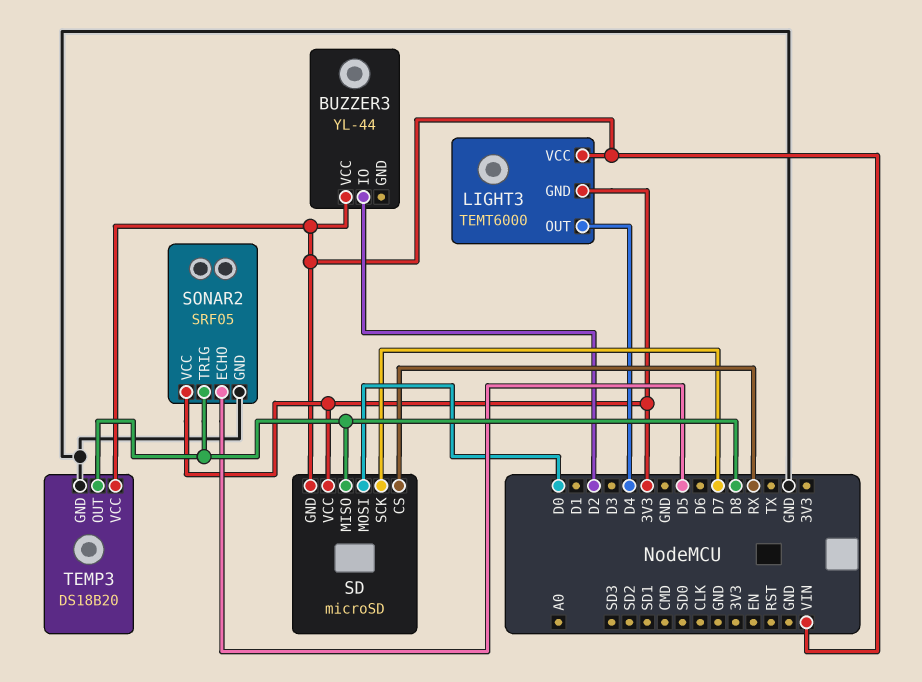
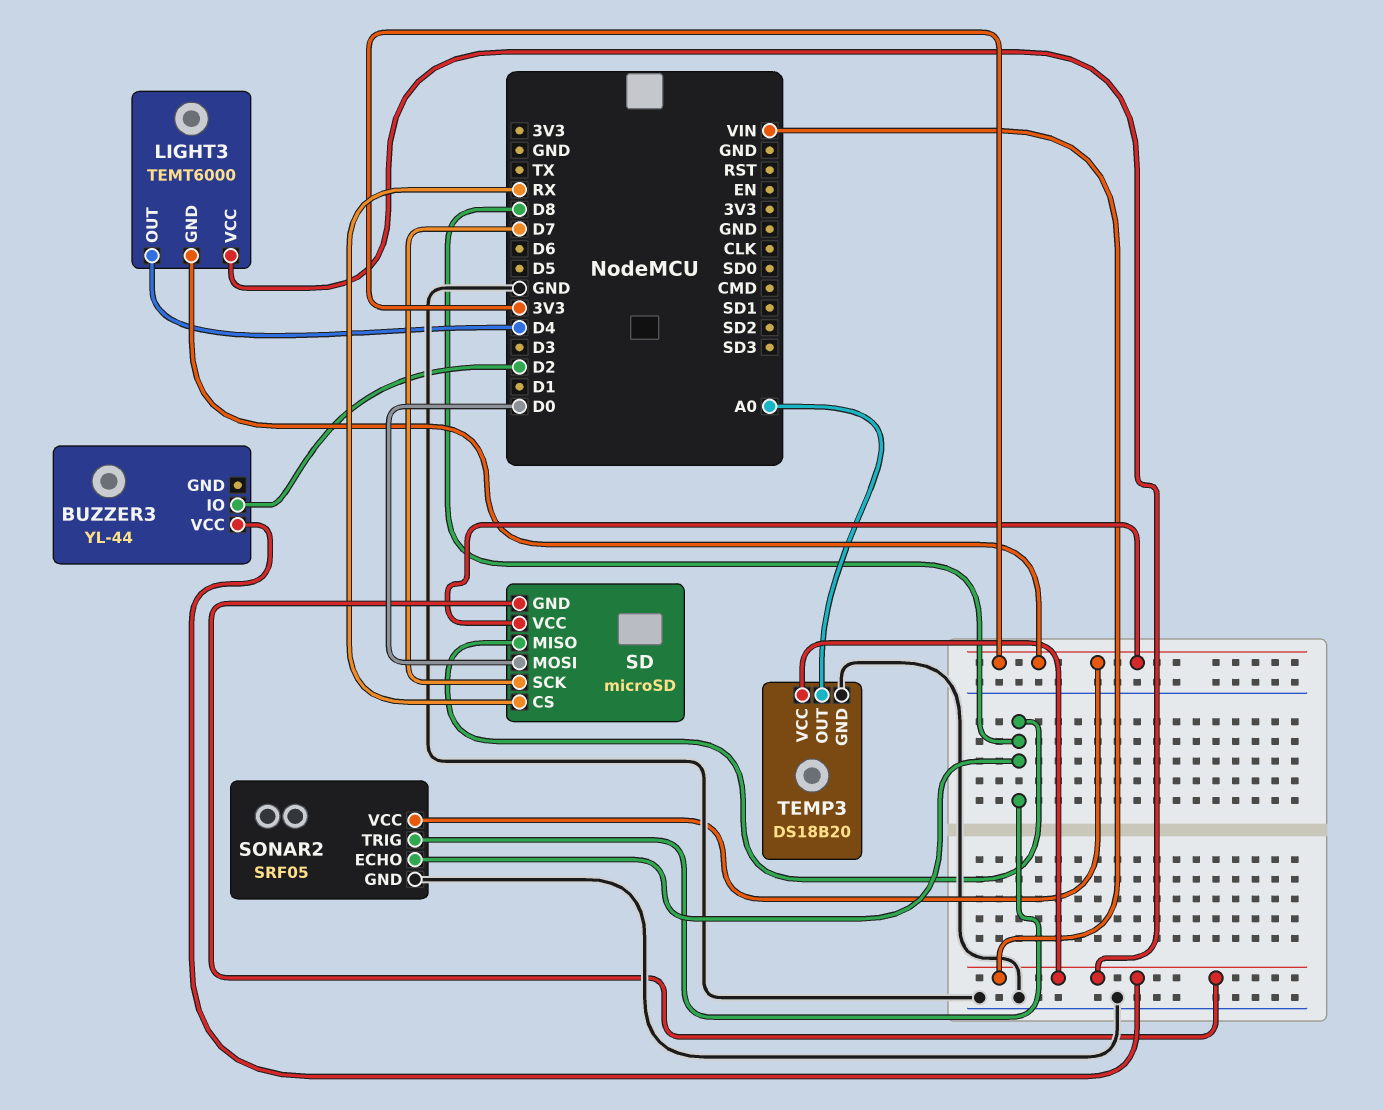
SONAR2 pin ECHO: D5 -> D8
TEMP3 pin OUT: D8 -> A0

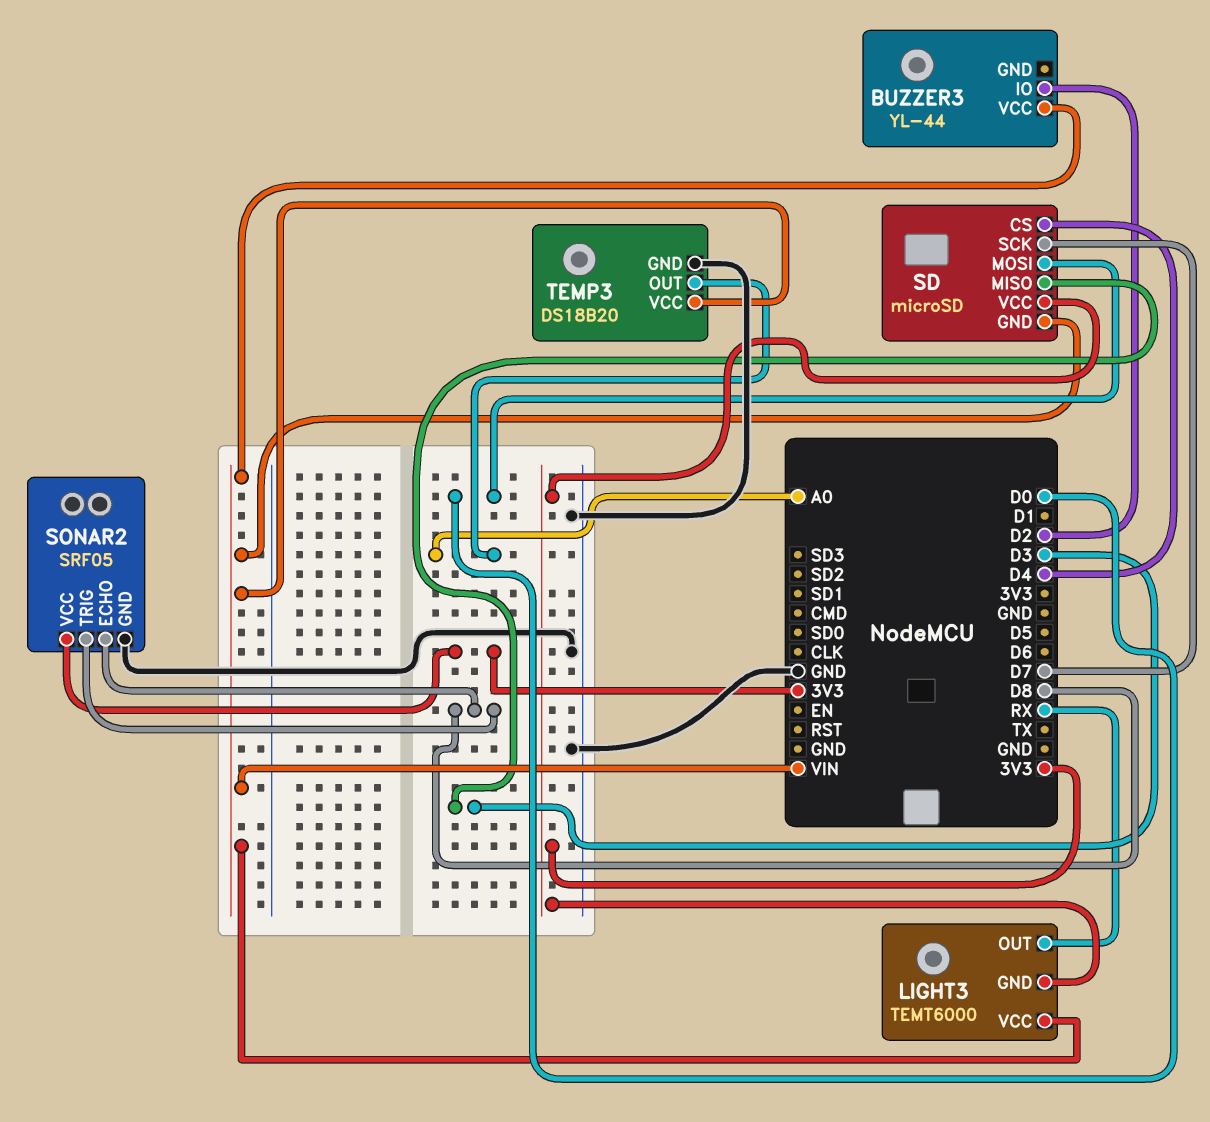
LIGHT3 pin OUT: D4 -> RX
SD pin CS: RX -> D4
SD pin MISO: D8 -> D3

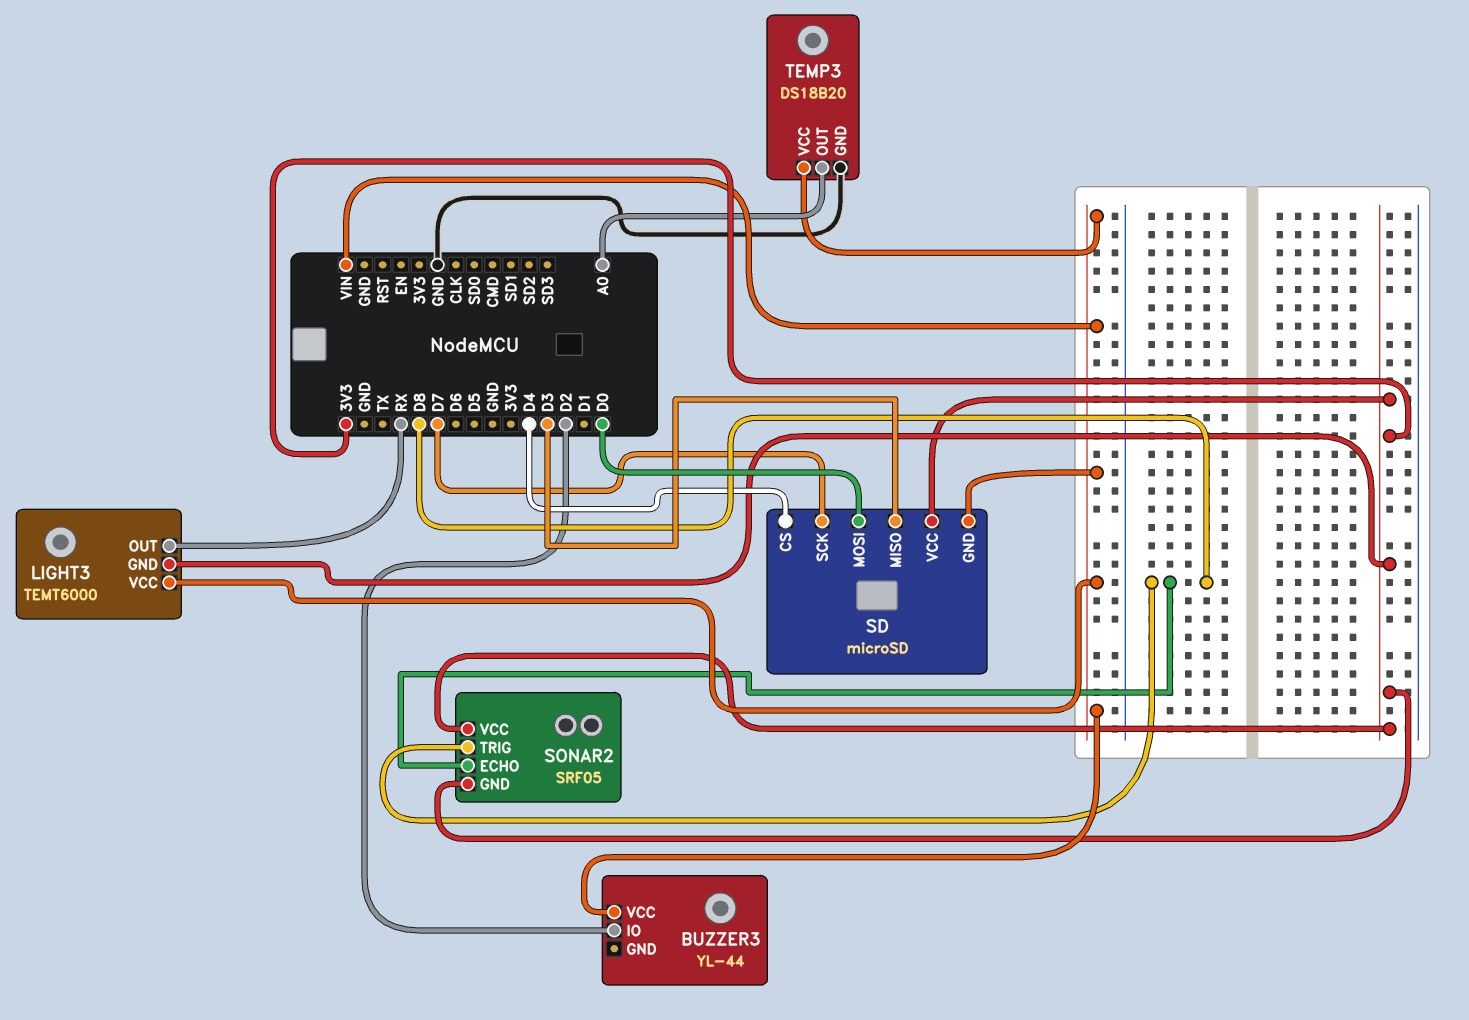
SONAR2 pin GND: GND -> 3V3

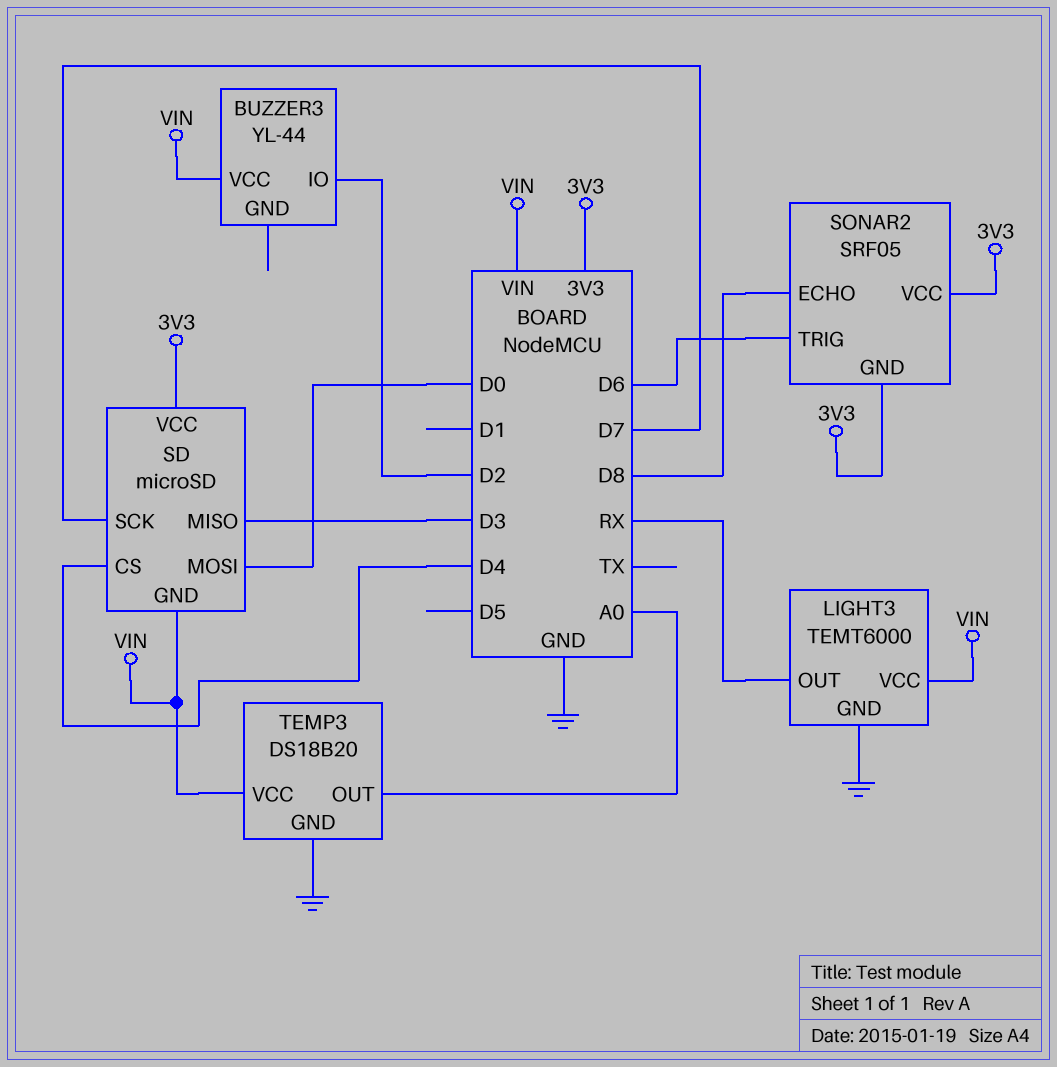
LIGHT3 pin GND: 3V3 -> GND
SONAR2 pin TRIG: D8 -> D6

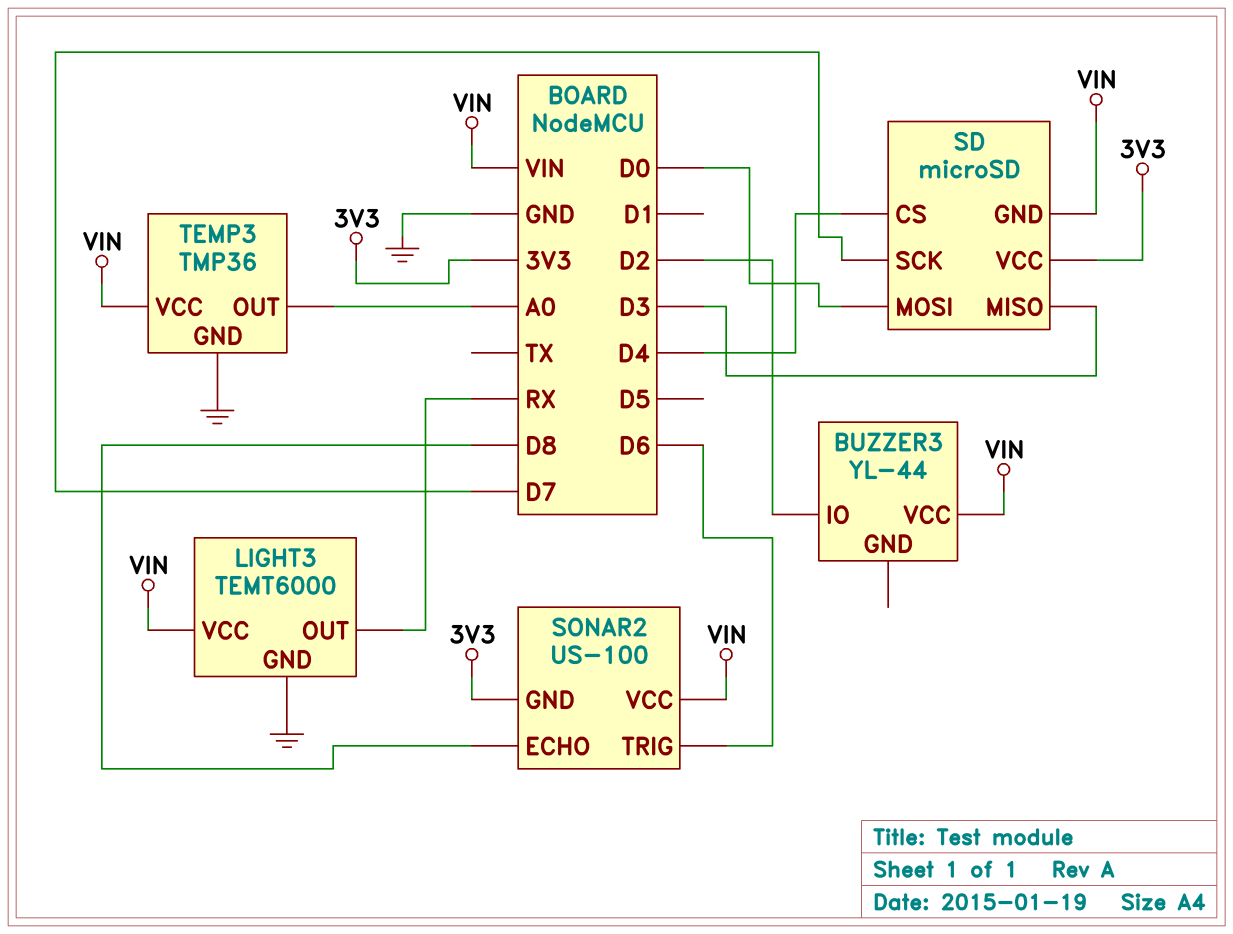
SONAR2: SRF05 -> US-100
SONAR2 pin VCC: 3V3 -> VIN
TEMP3: DS18B20 -> TMP36

